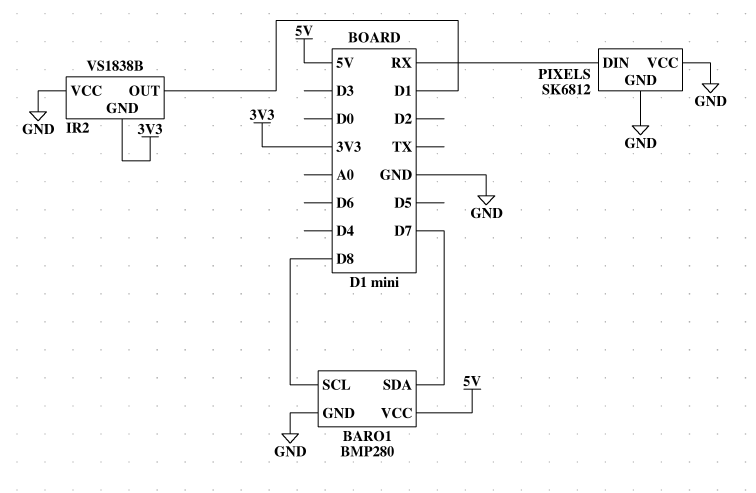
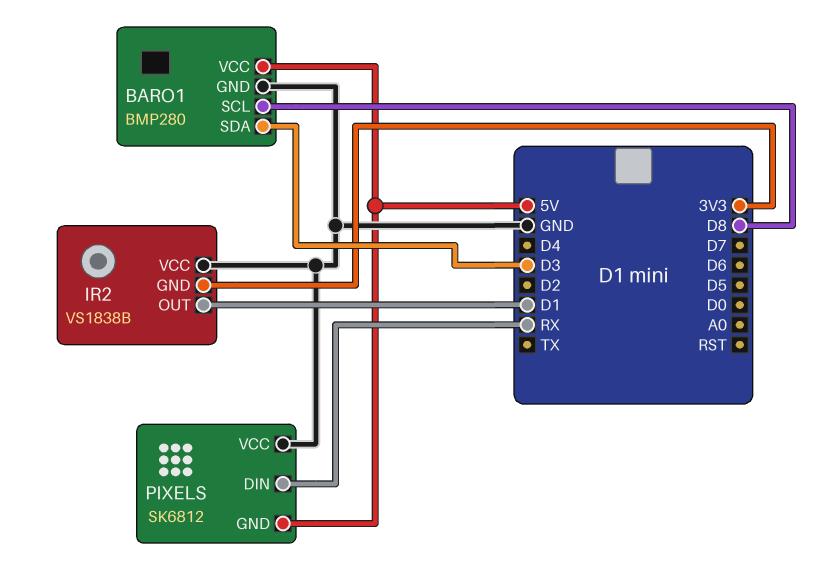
BARO1 pin SDA: D7 -> D3
PIXELS pin GND: GND -> 5V

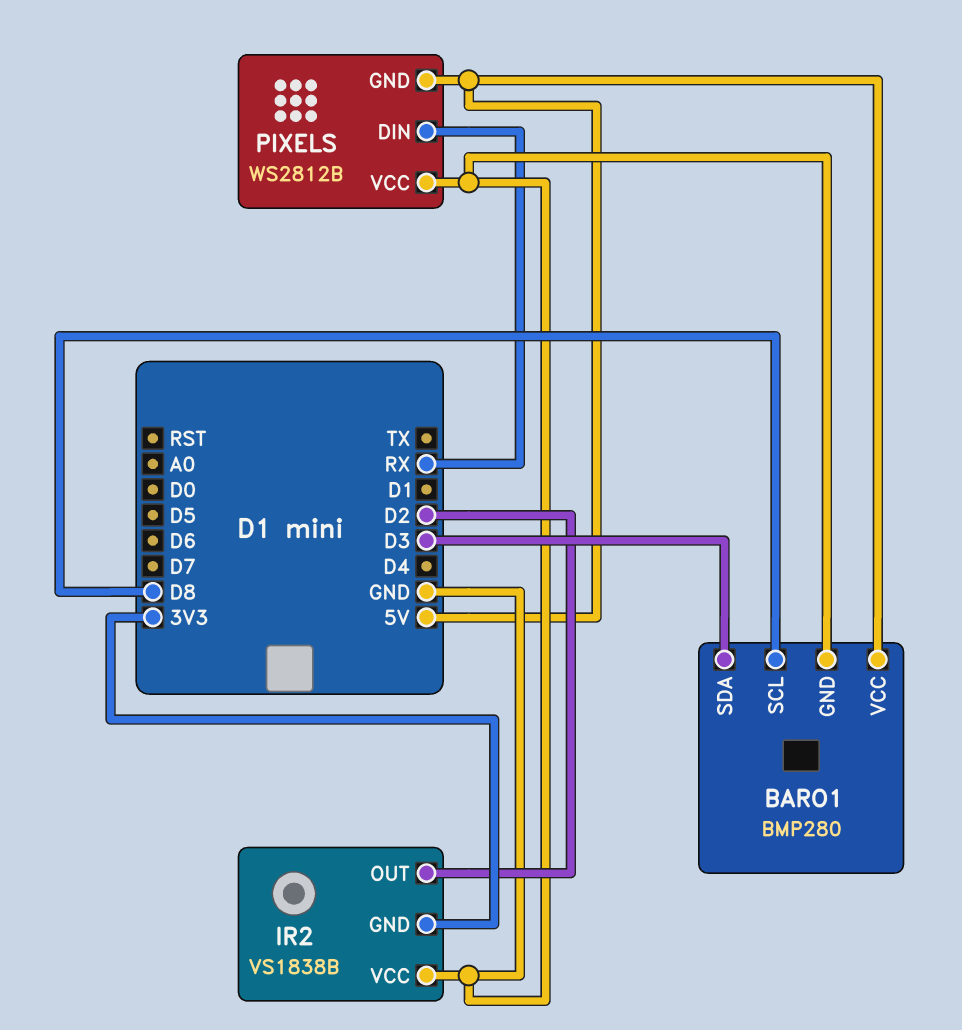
IR2 pin OUT: D1 -> D2
PIXELS: SK6812 -> WS2812B

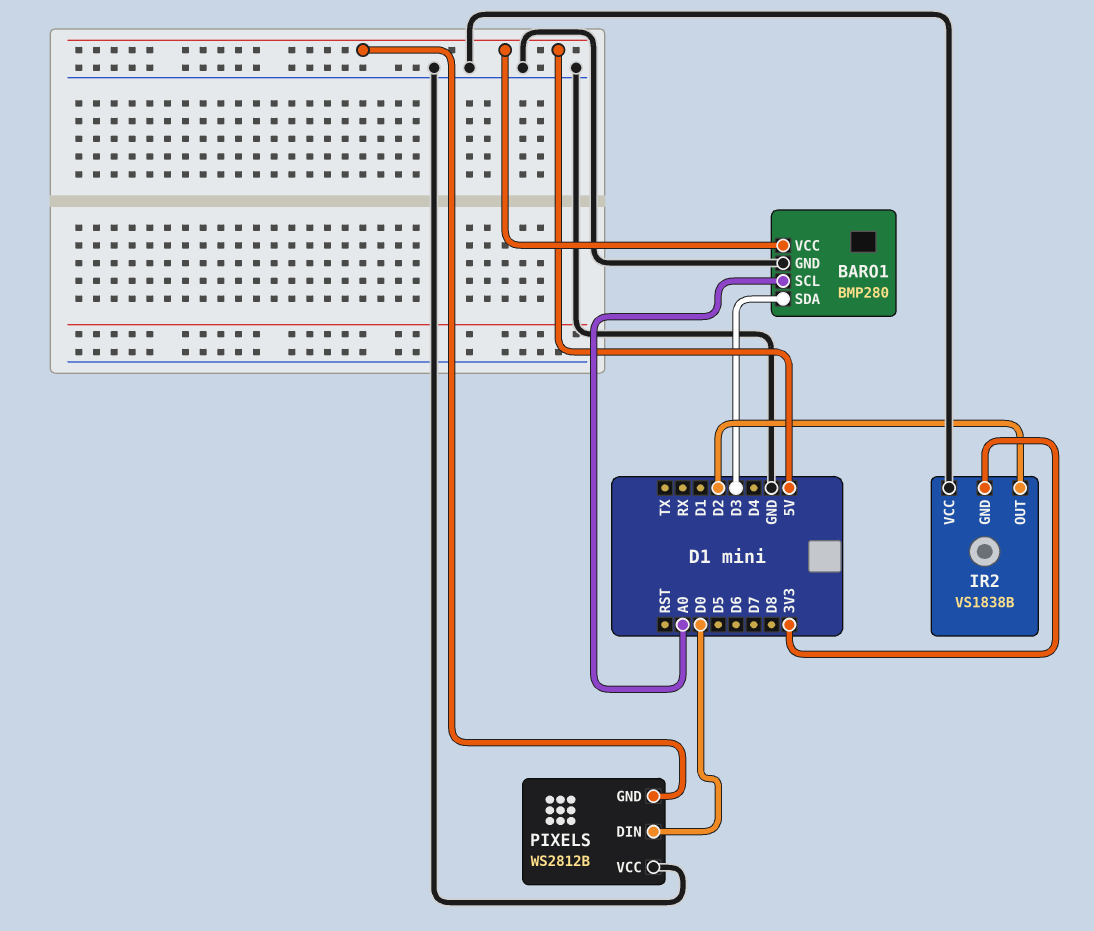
BARO1 pin SCL: D8 -> A0
PIXELS pin DIN: RX -> D0

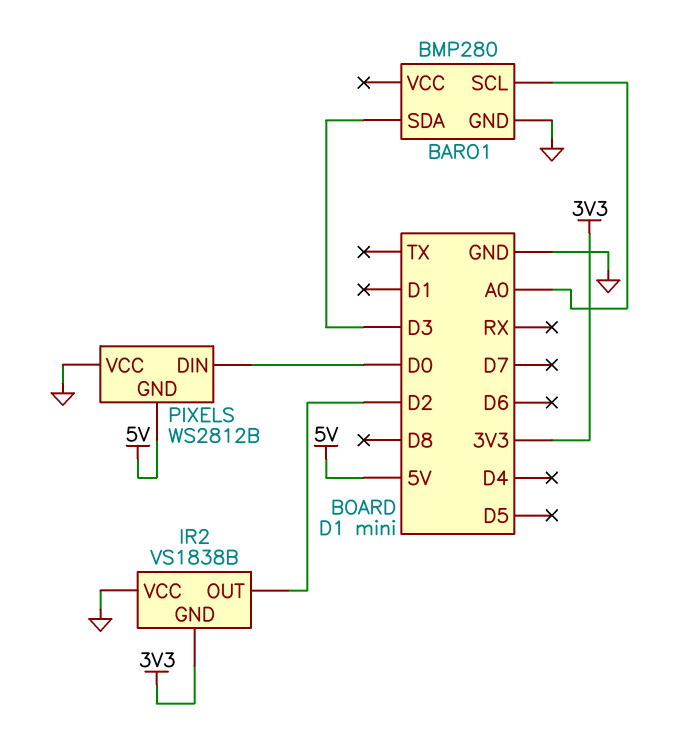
BARO1 pin VCC: 5V -> none

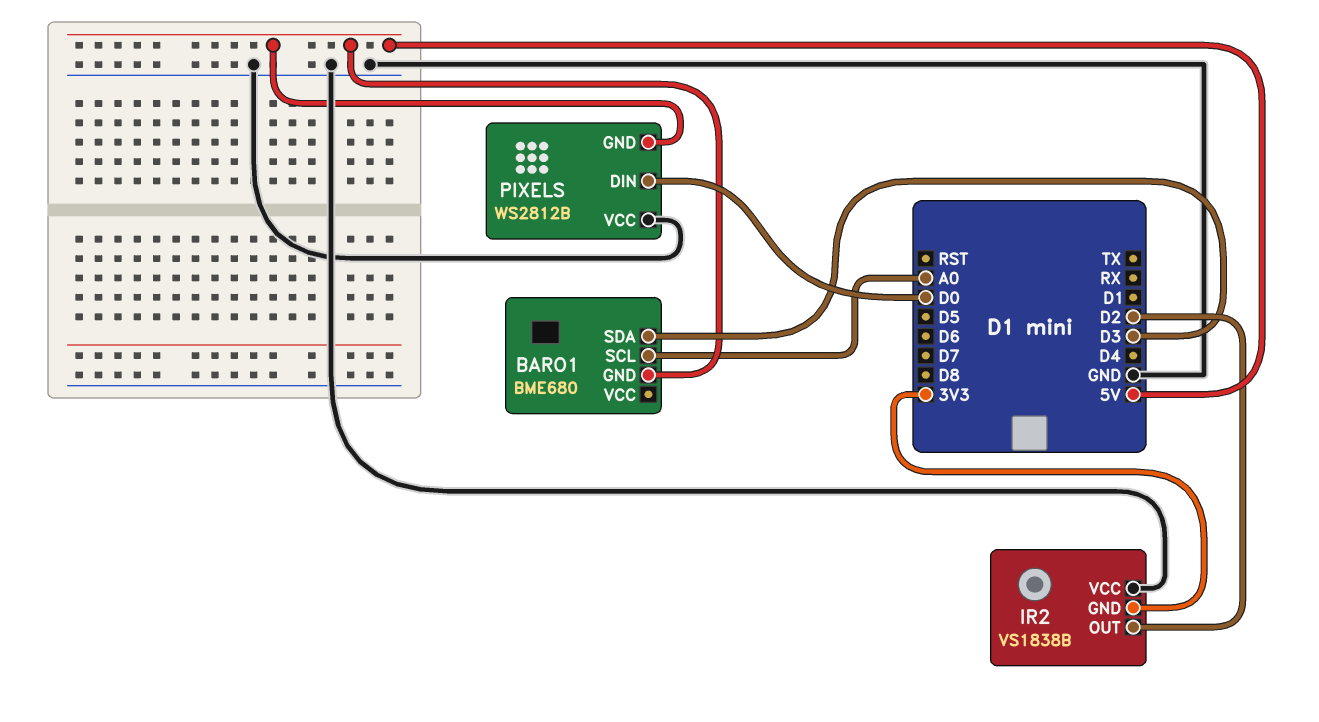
BARO1: BMP280 -> BME680
BARO1 pin GND: GND -> 5V

